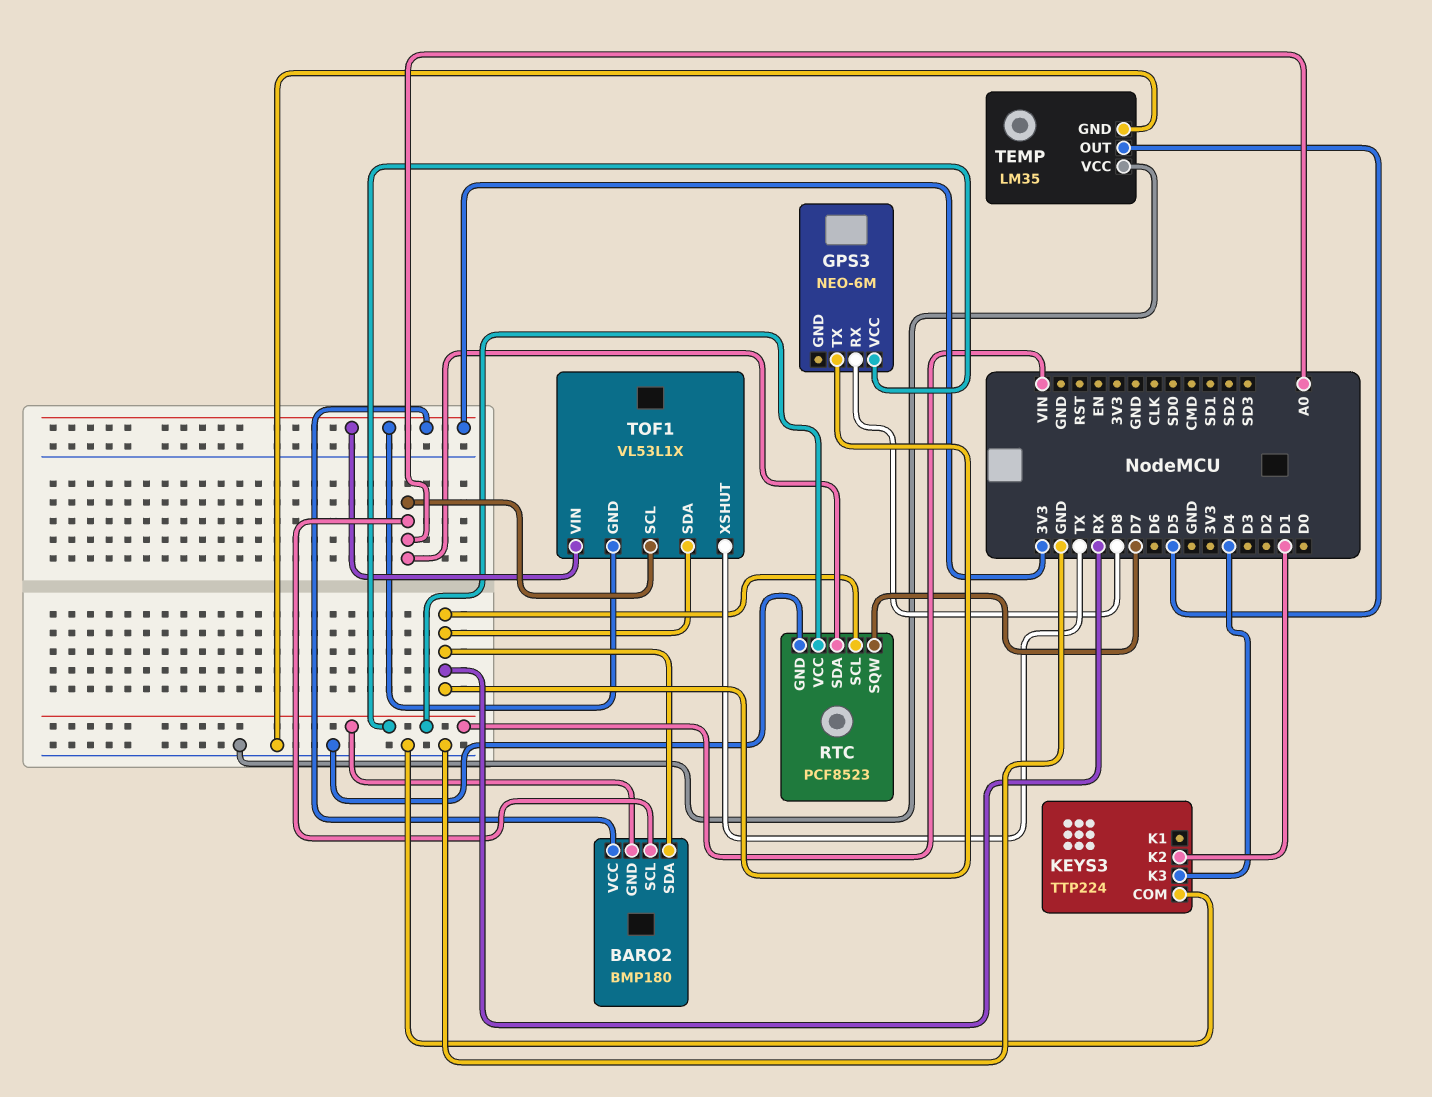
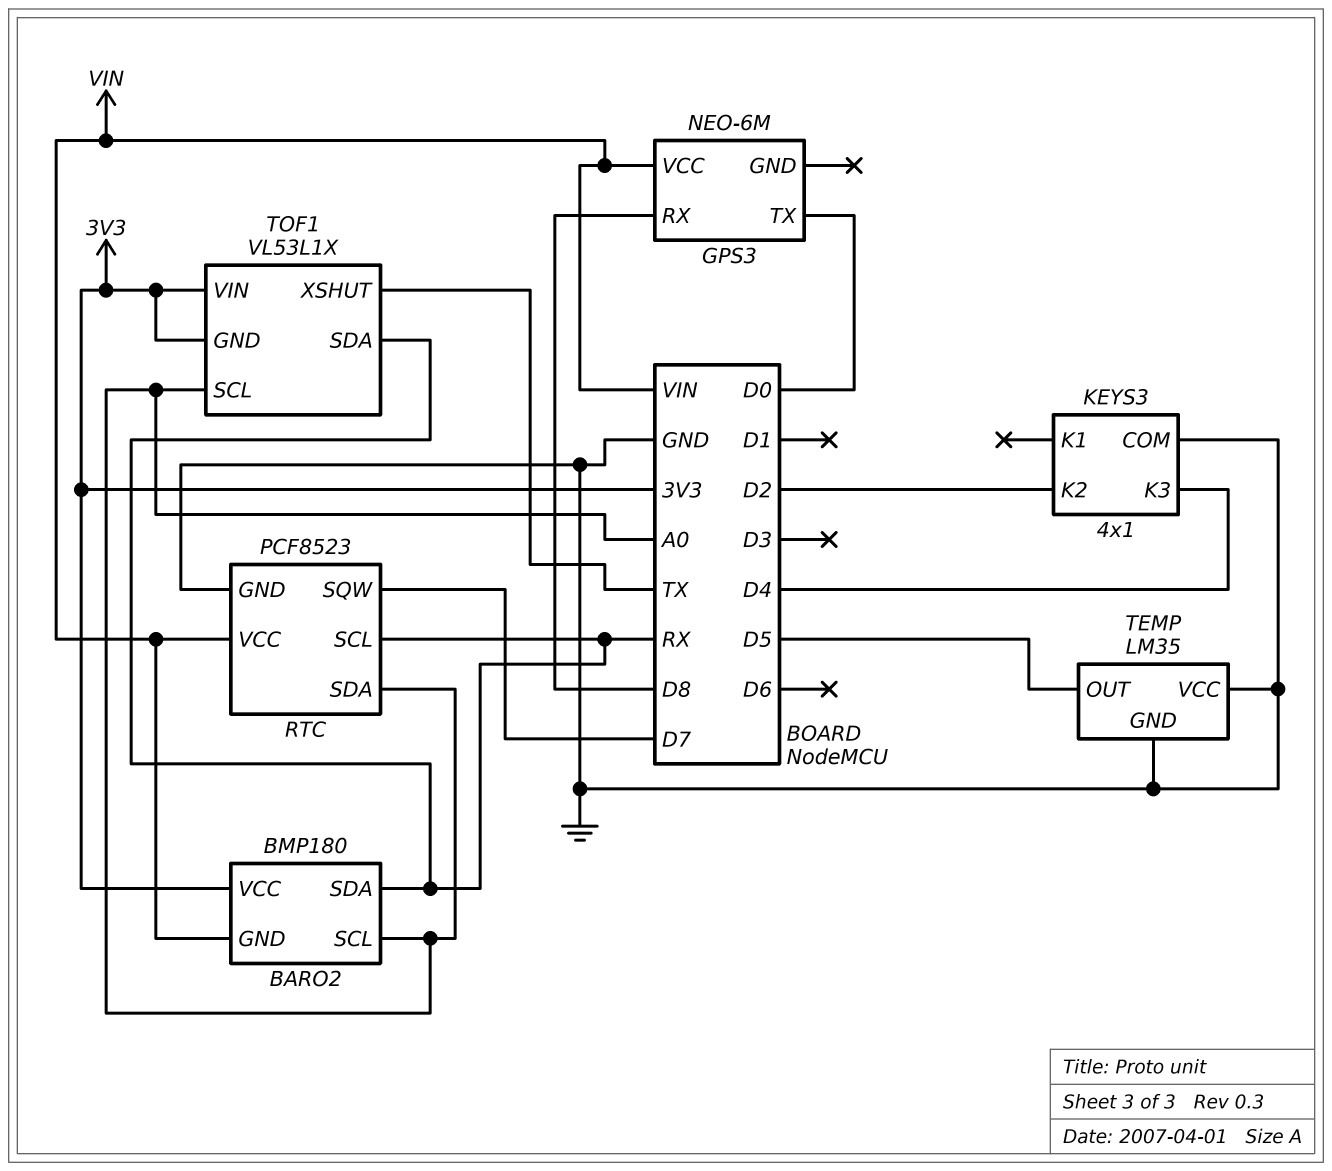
GPS3 pin TX: RX -> D0
KEYS3: TTP224 -> 4x1
KEYS3 pin K2: D1 -> D2

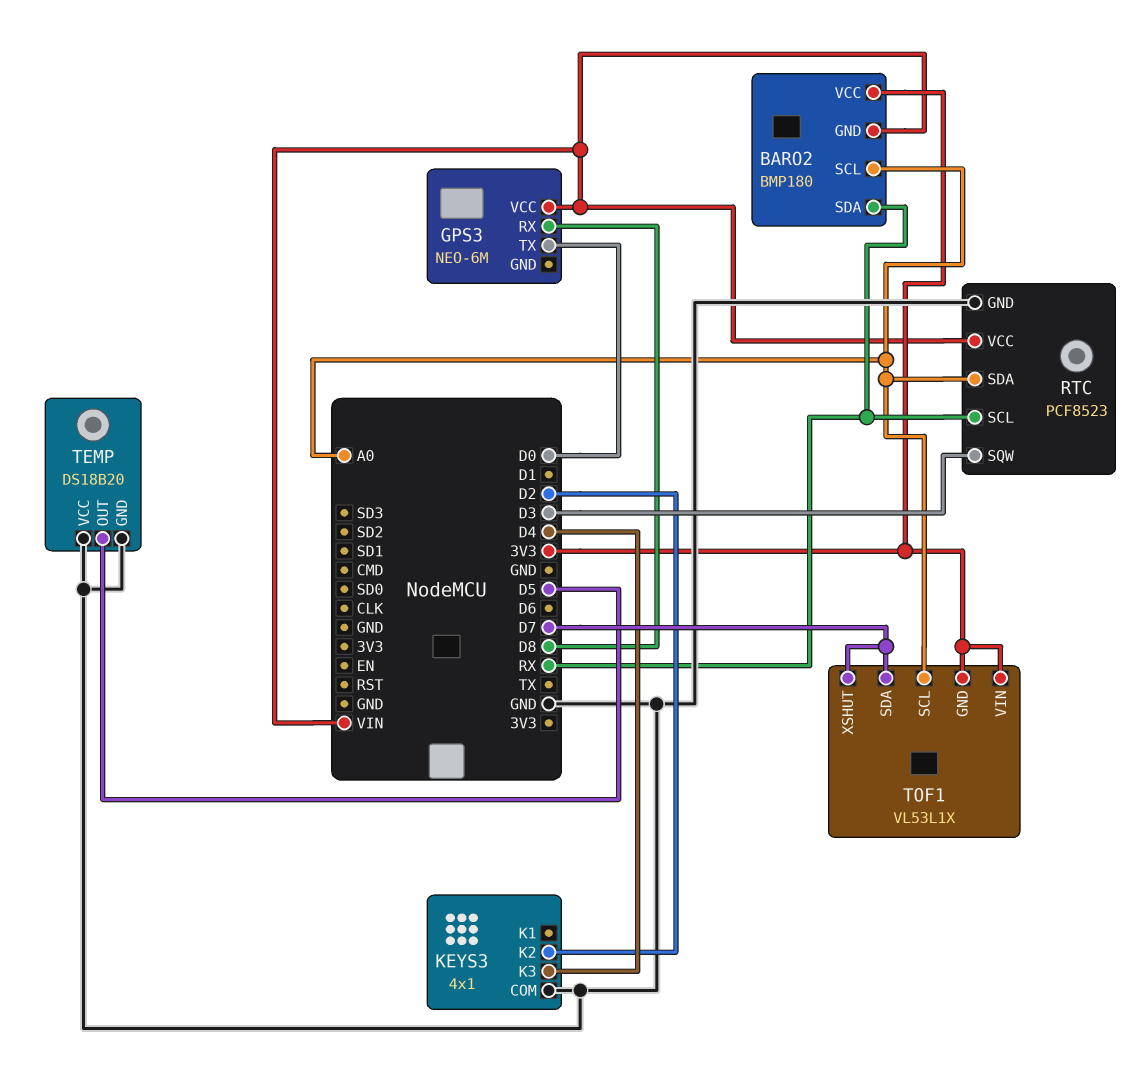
RTC pin SQW: D7 -> D3
TEMP: LM35 -> DS18B20
TOF1 pin SDA: RX -> D7
TOF1 pin XSHUT: TX -> D7

